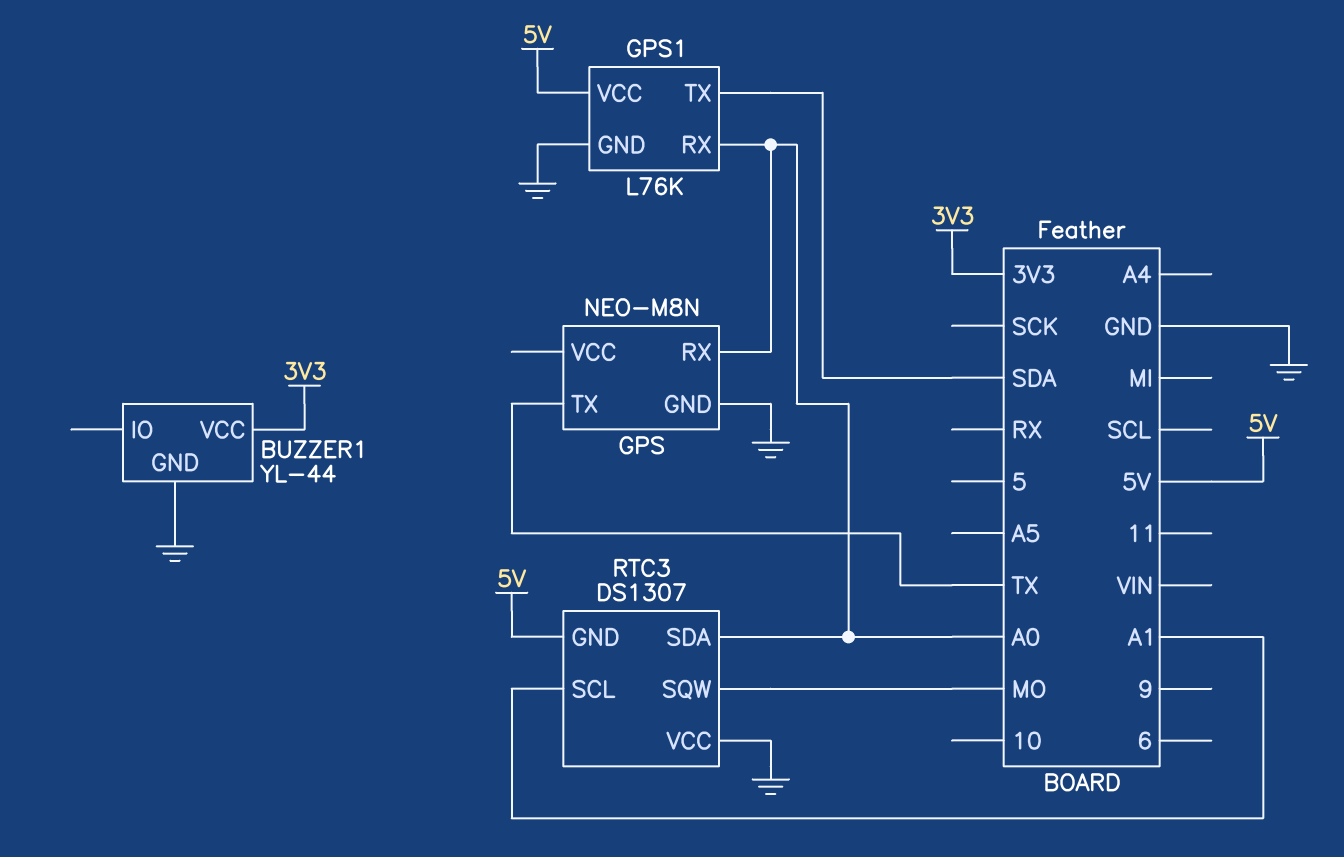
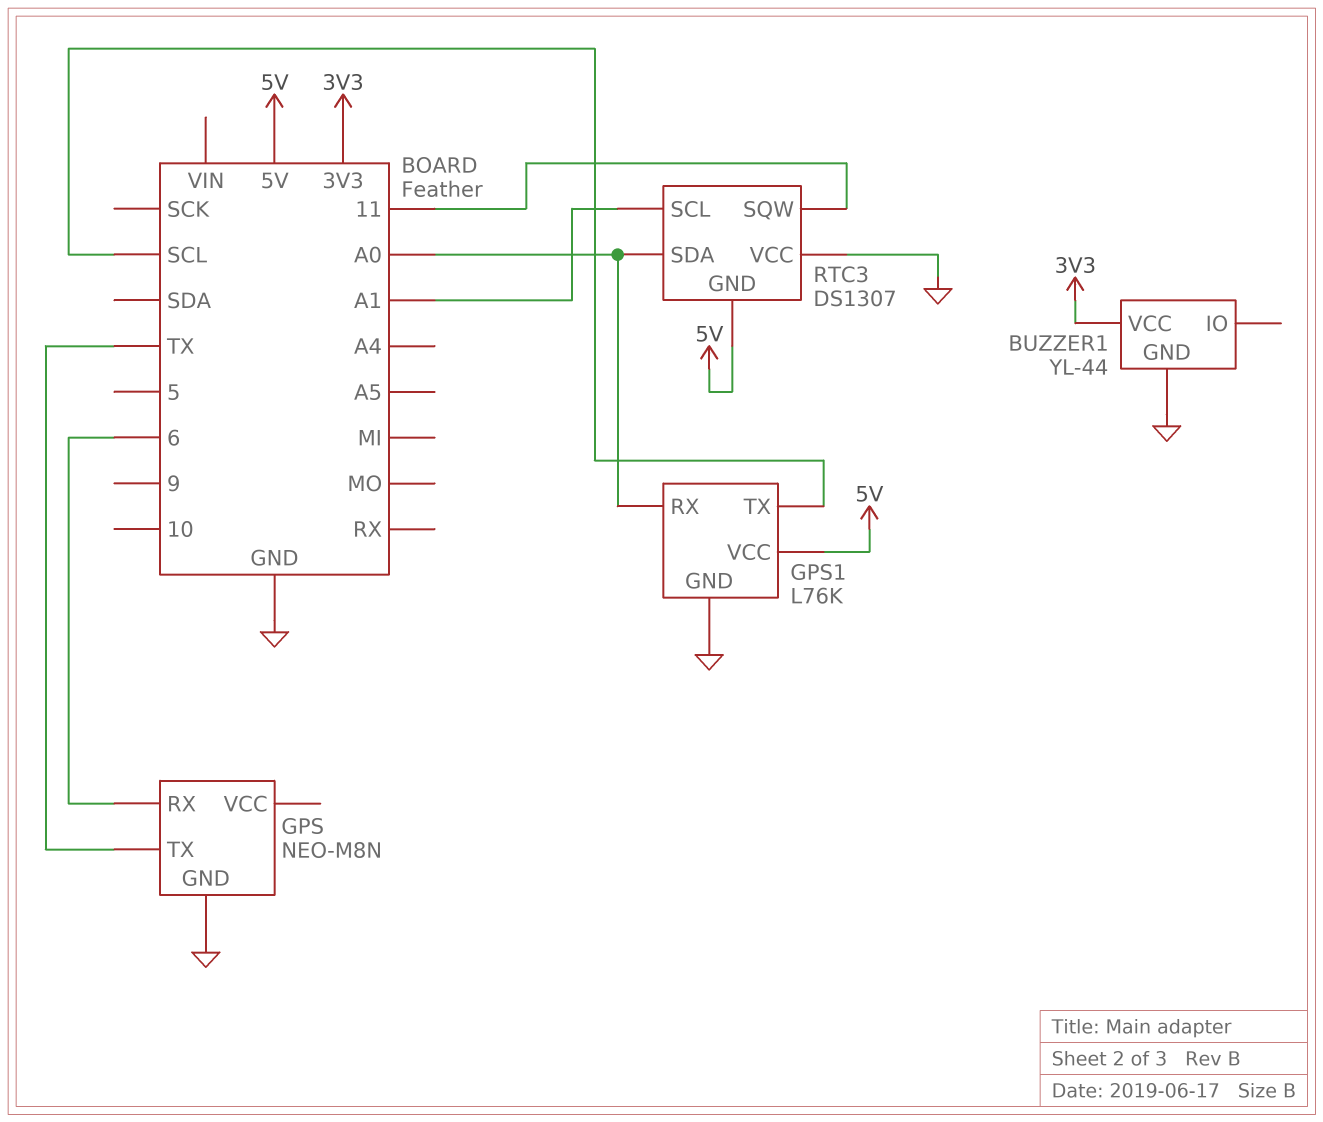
GPS pin RX: A0 -> 6
GPS1 pin TX: SDA -> SCL
RTC3 pin SQW: MO -> 11

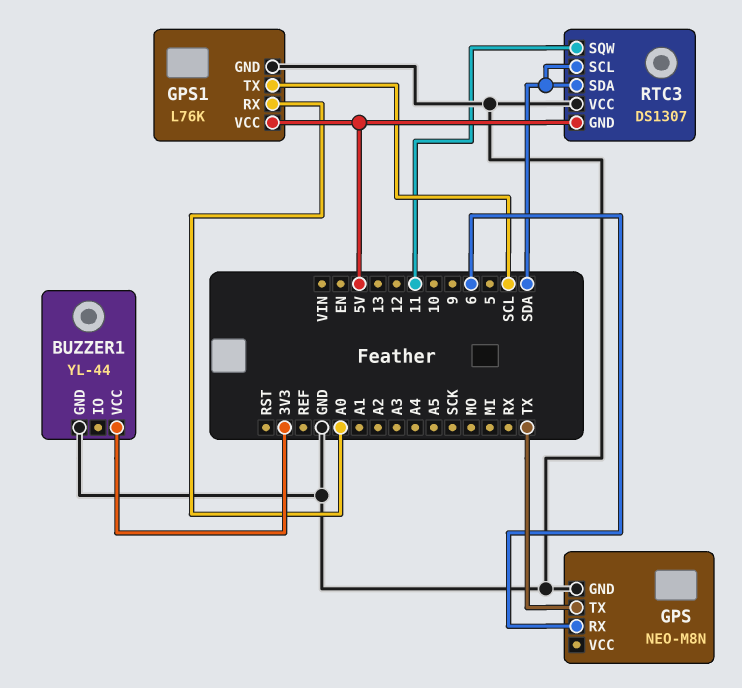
RTC3 pin SCL: A1 -> SDA
RTC3 pin SDA: A0 -> SDA

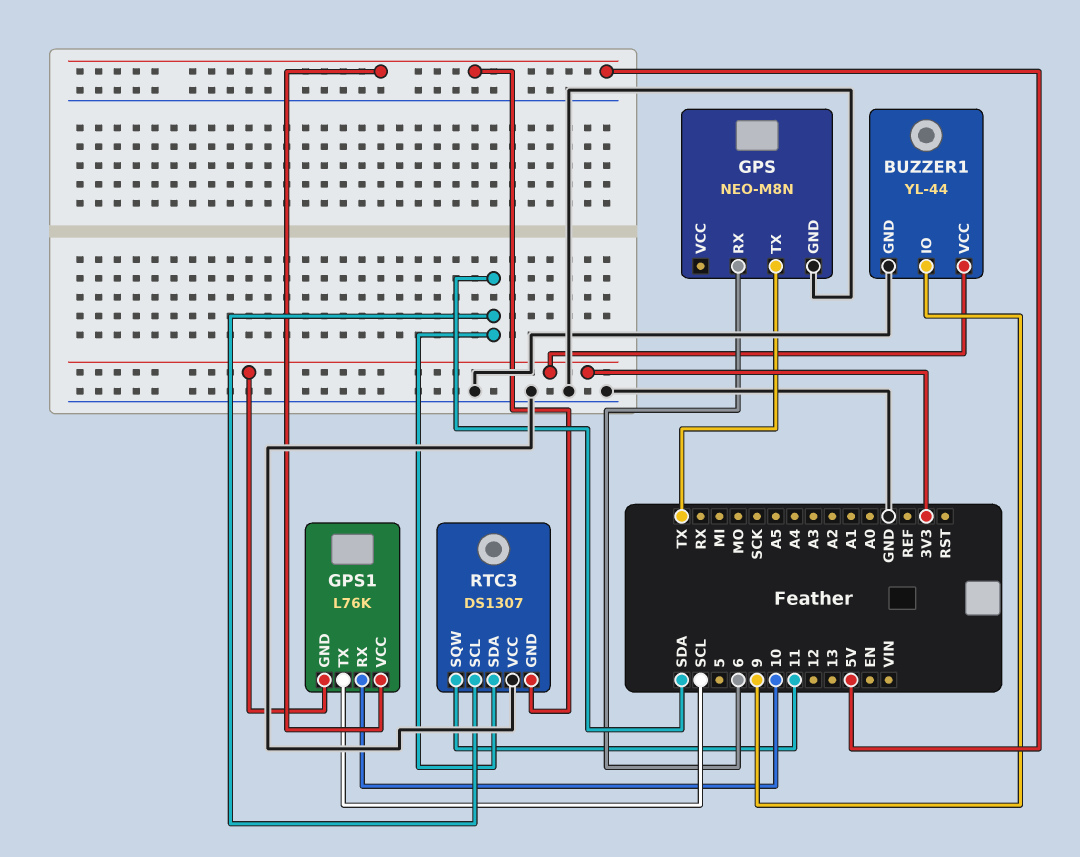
BUZZER1 pin IO: none -> 9
GPS1 pin GND: GND -> 3V3
GPS1 pin RX: A0 -> 10

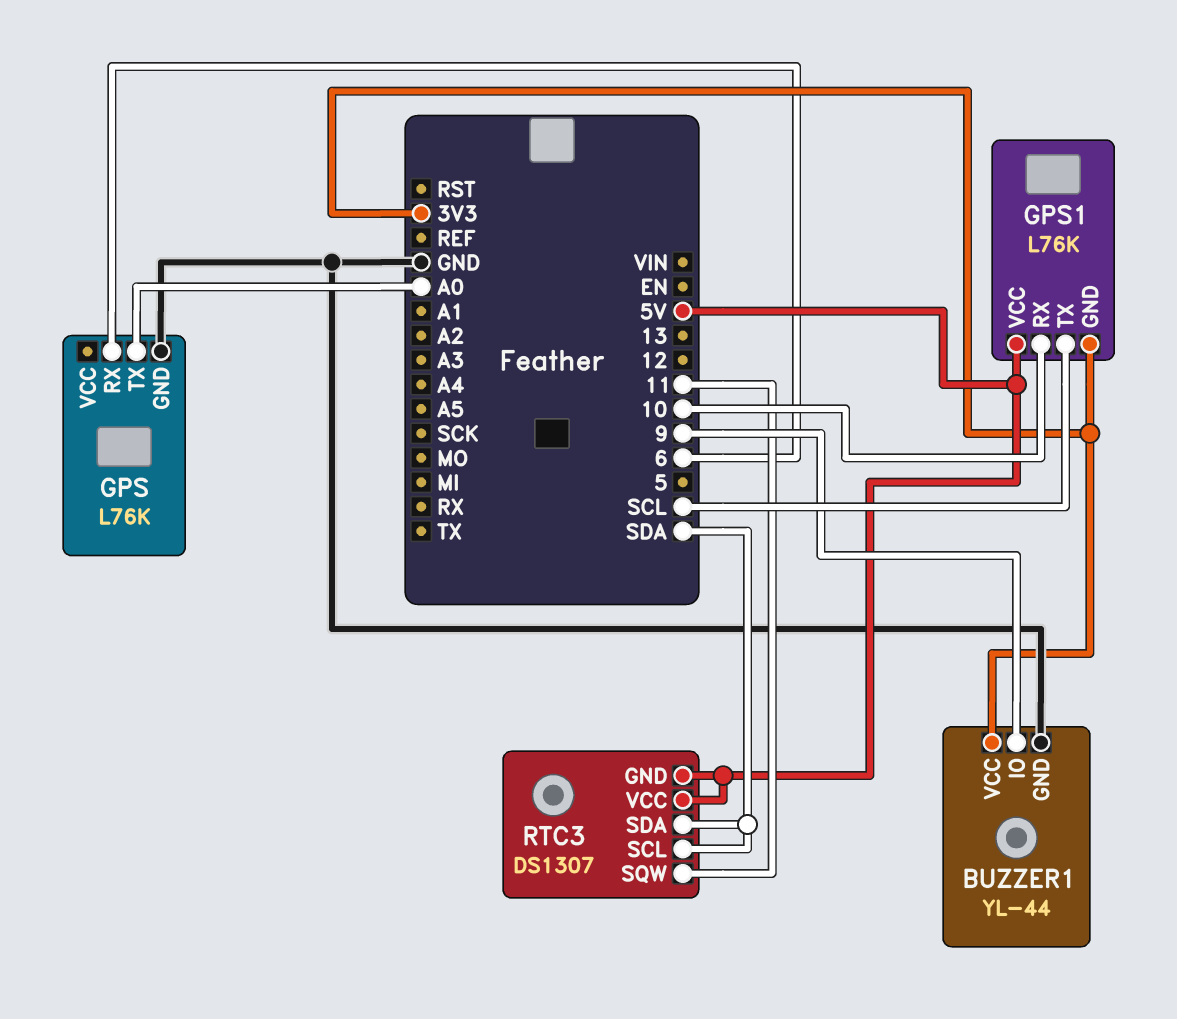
GPS: NEO-M8N -> L76K
GPS pin TX: TX -> A0
RTC3 pin VCC: GND -> 5V

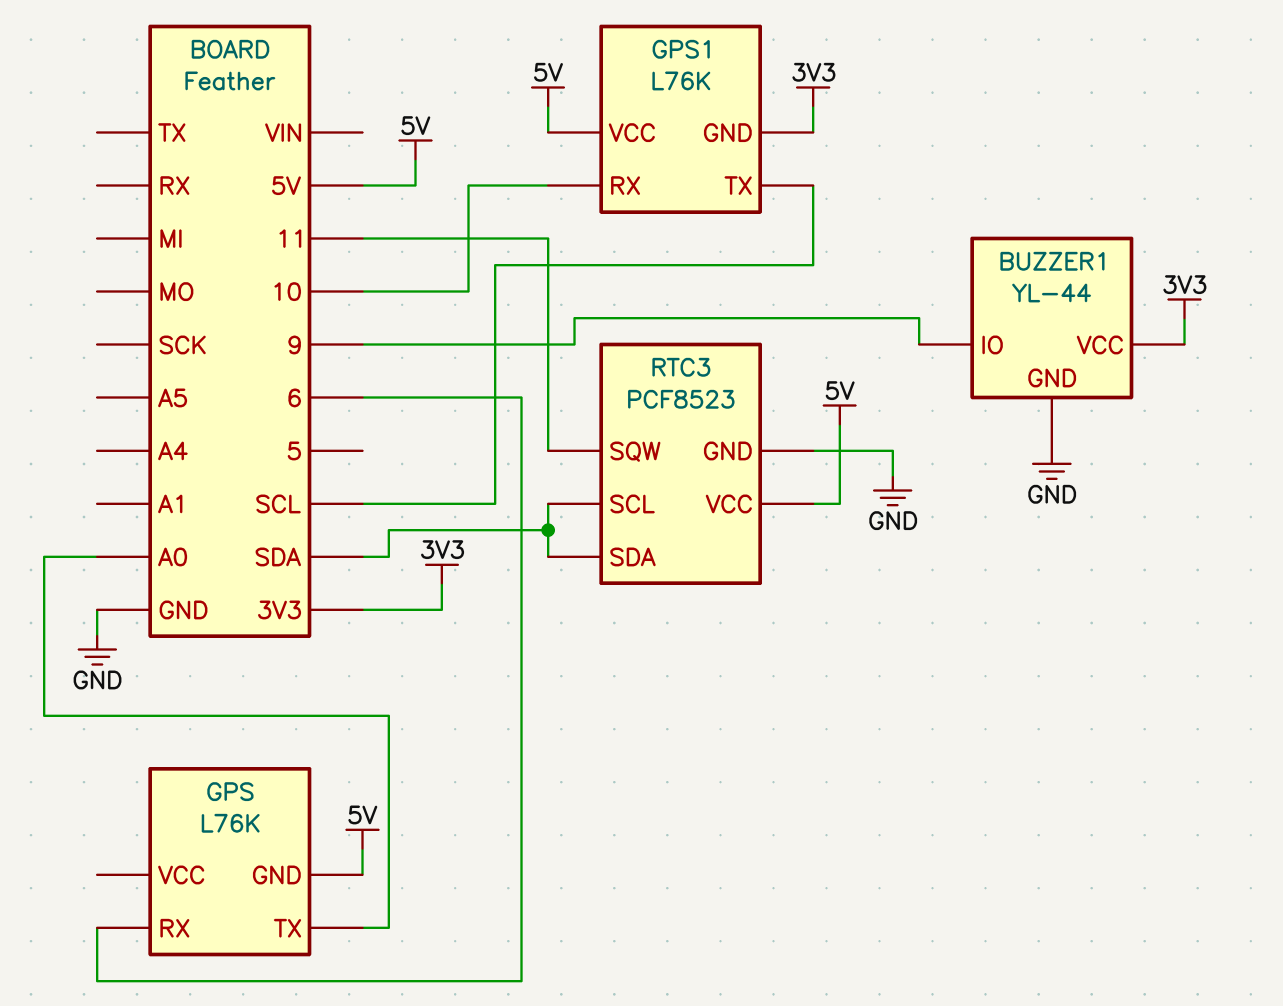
GPS pin GND: GND -> 5V
RTC3: DS1307 -> PCF8523
RTC3 pin GND: 5V -> GND

